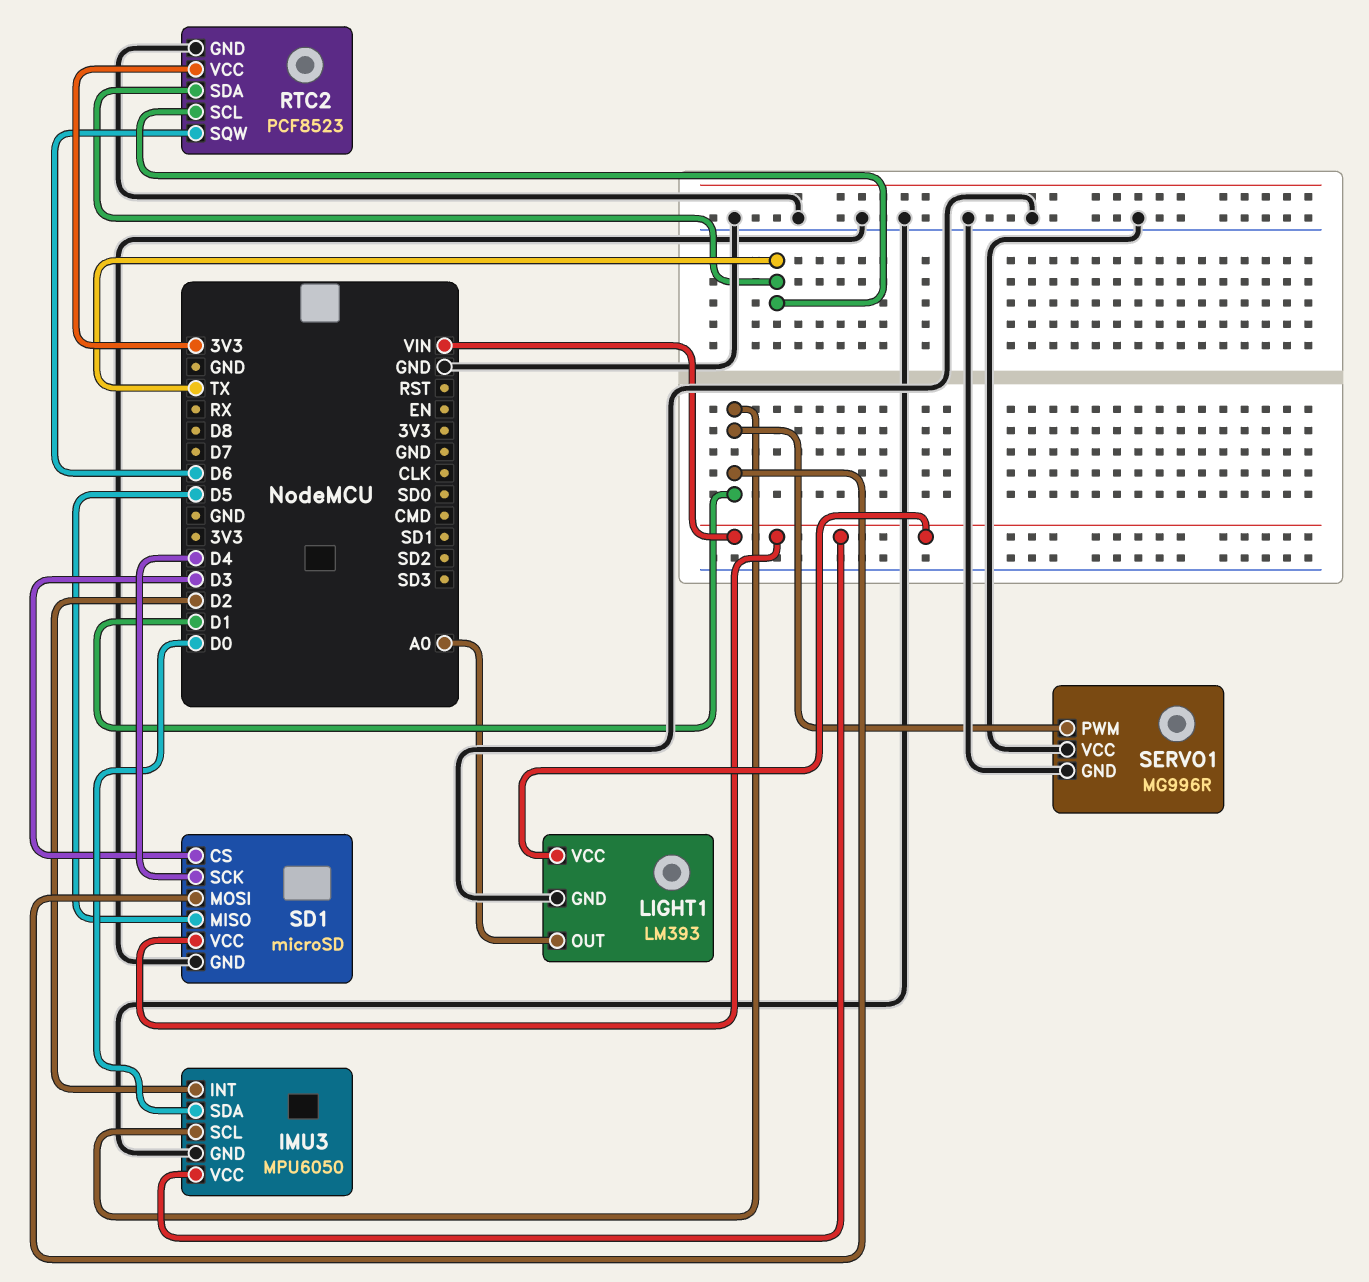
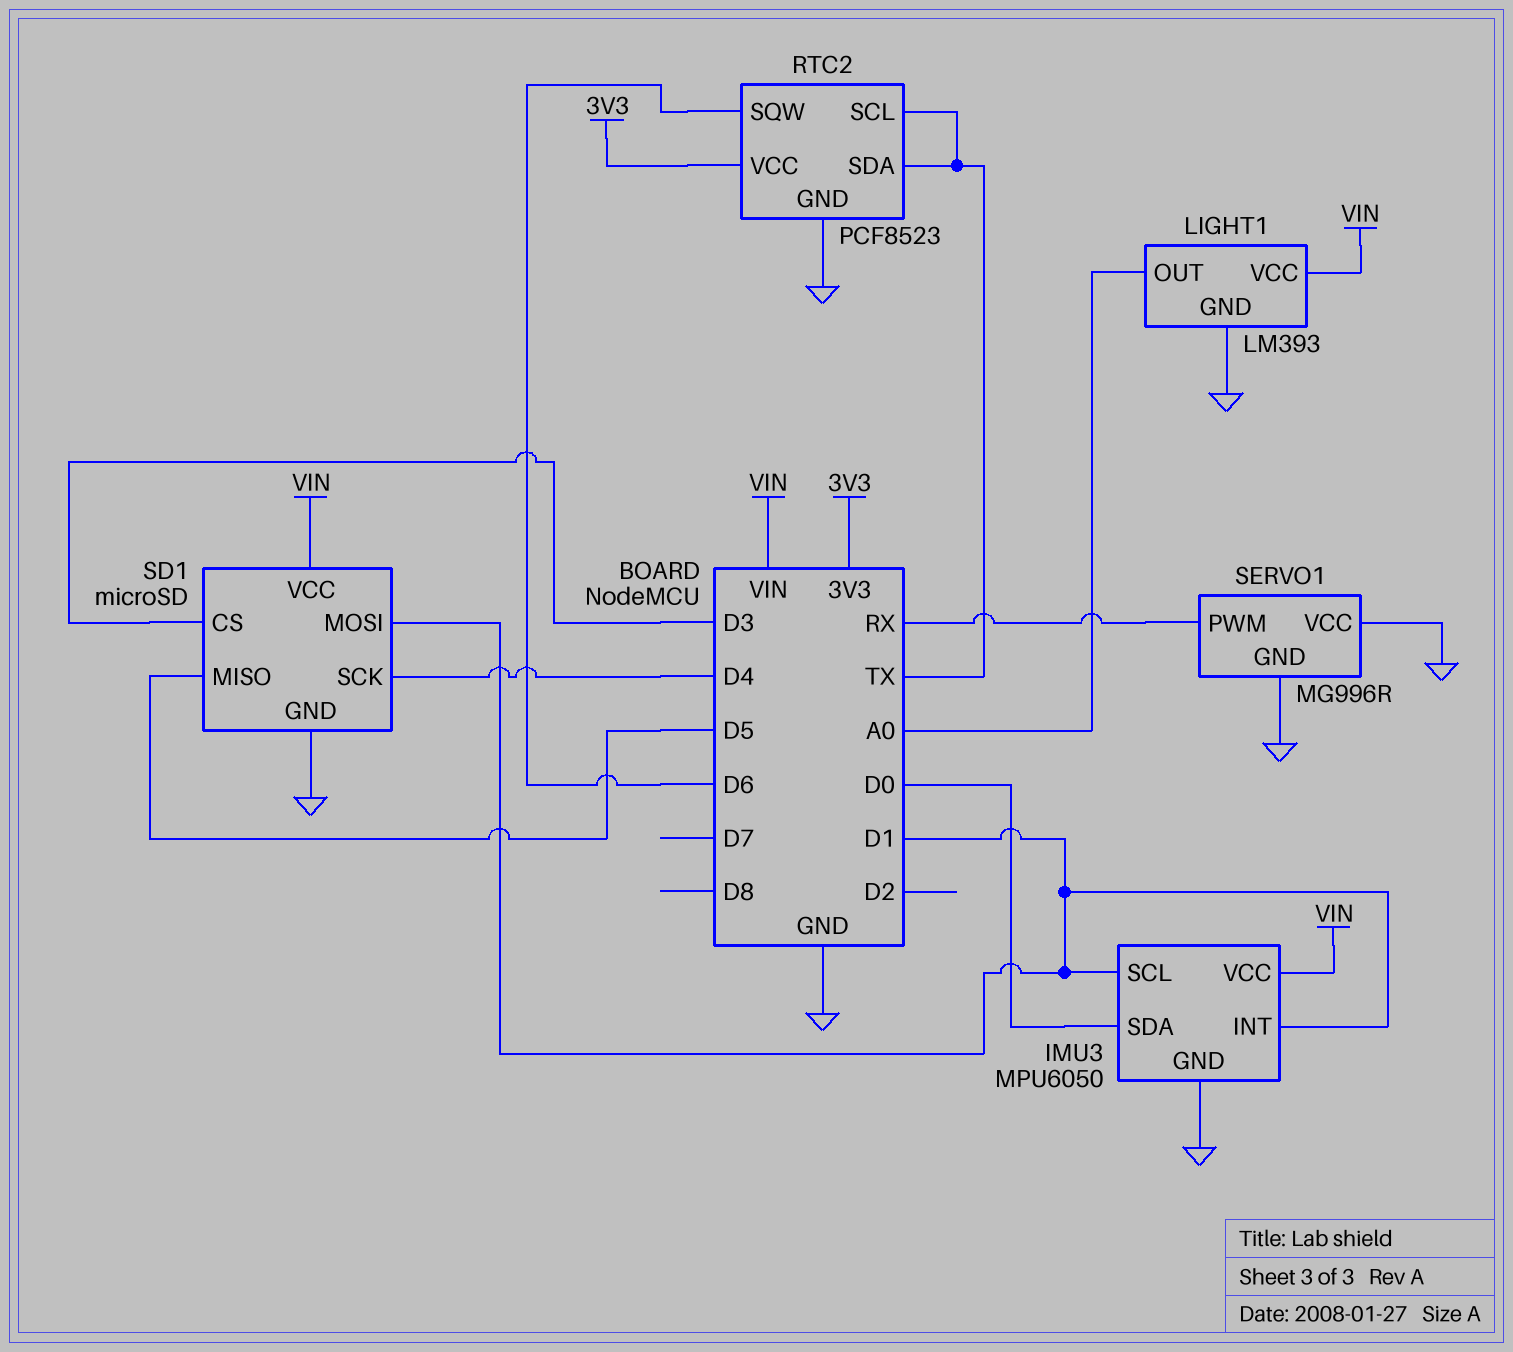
IMU3 pin INT: D2 -> D1
SERVO1 pin PWM: D1 -> RX

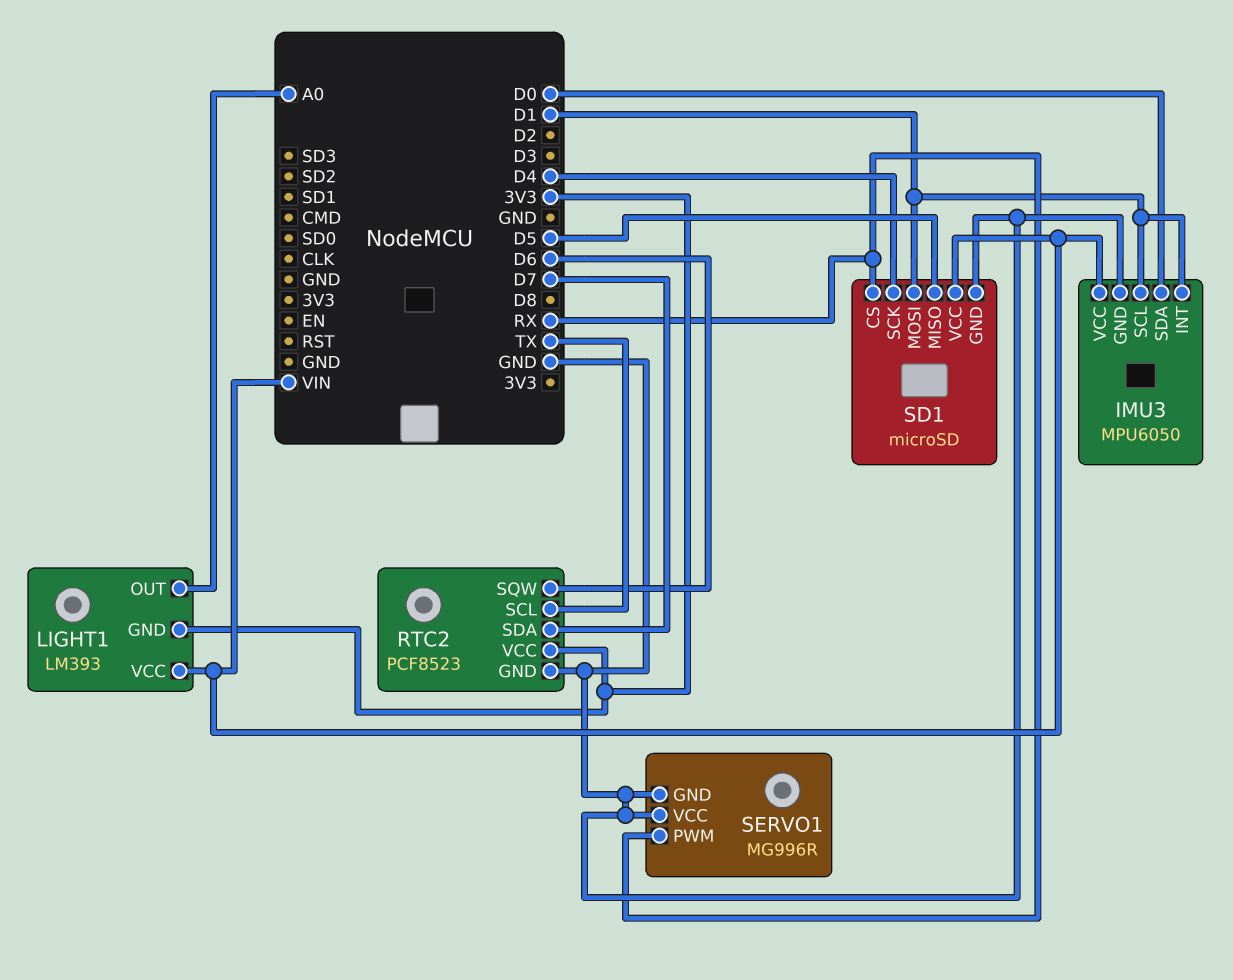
LIGHT1 pin GND: GND -> 3V3
RTC2 pin SDA: TX -> D7
SD1 pin CS: D3 -> RX

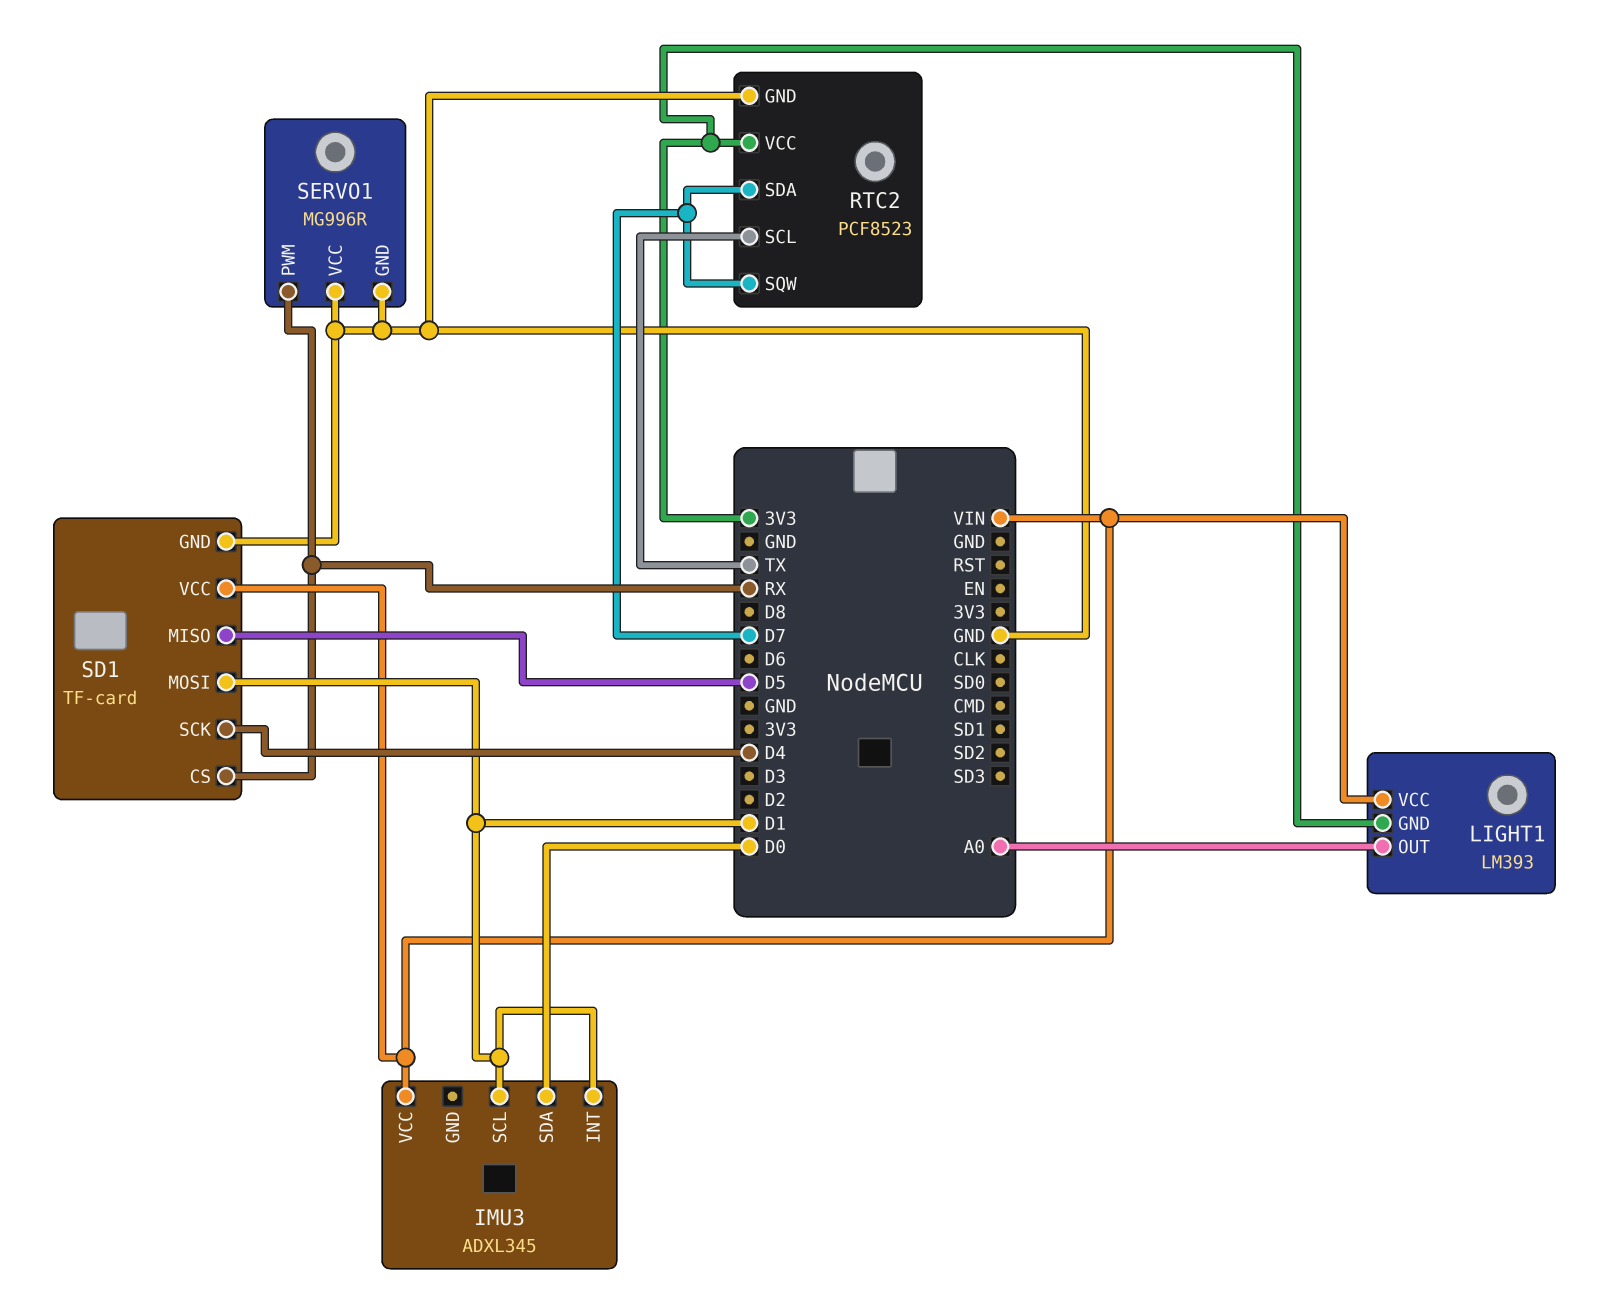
IMU3: MPU6050 -> ADXL345
IMU3 pin GND: GND -> none
RTC2 pin SQW: D6 -> D7
SD1: microSD -> TF-card

